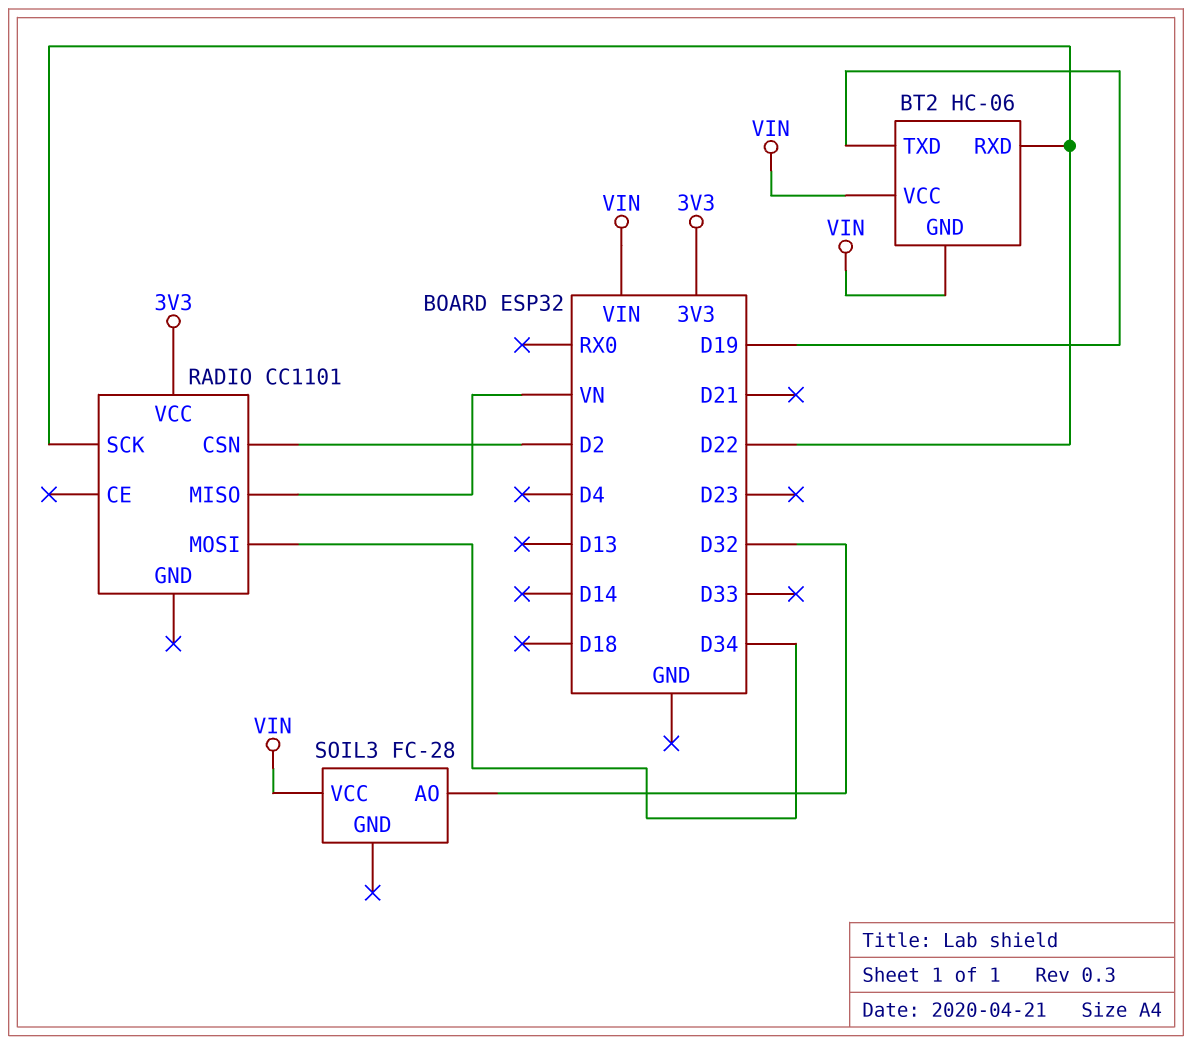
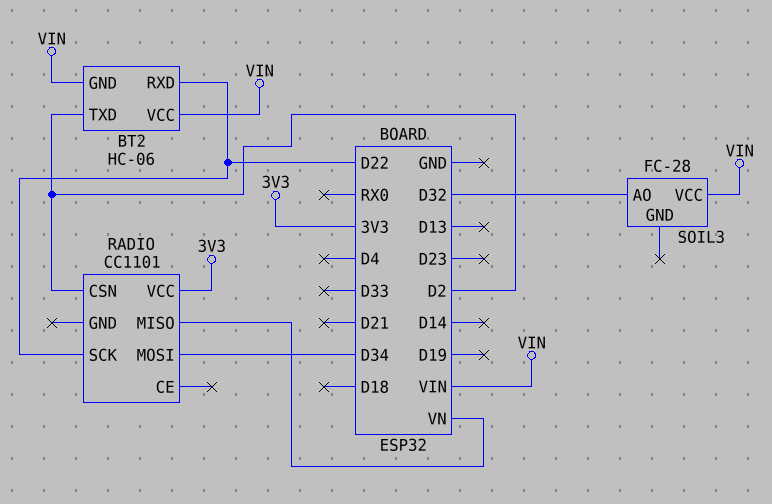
BT2 pin TXD: D19 -> D2

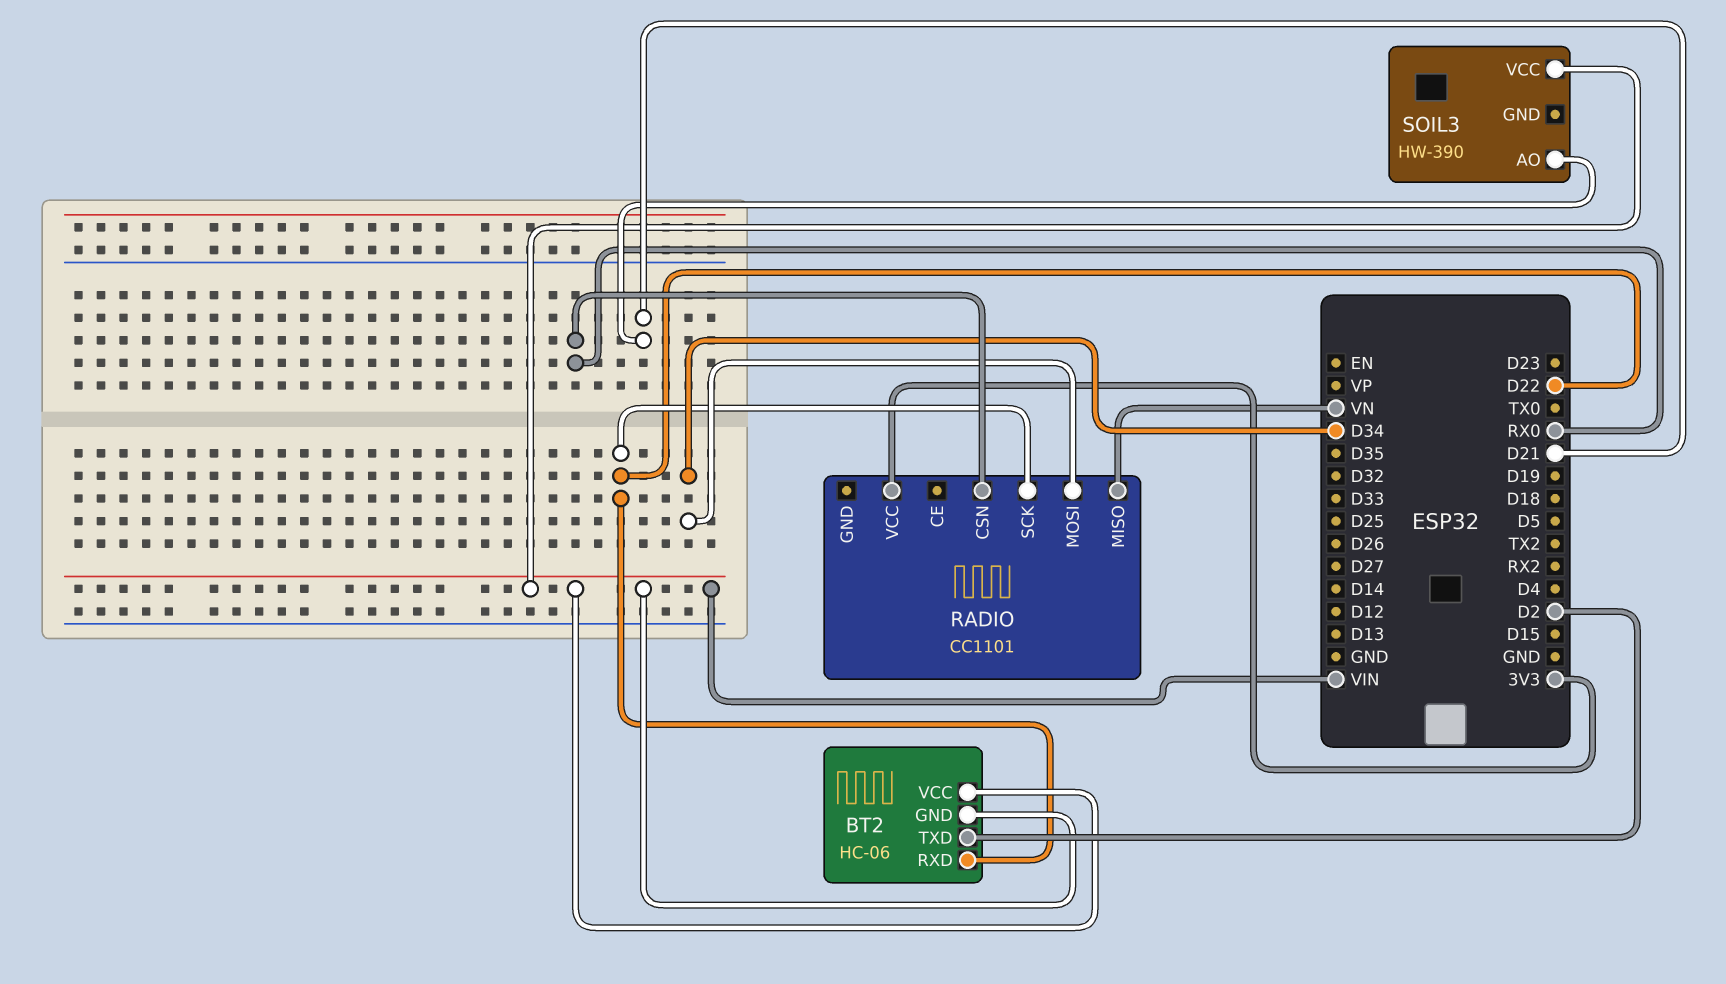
RADIO pin CSN: D2 -> RX0
SOIL3: FC-28 -> HW-390
SOIL3 pin AO: D32 -> D21

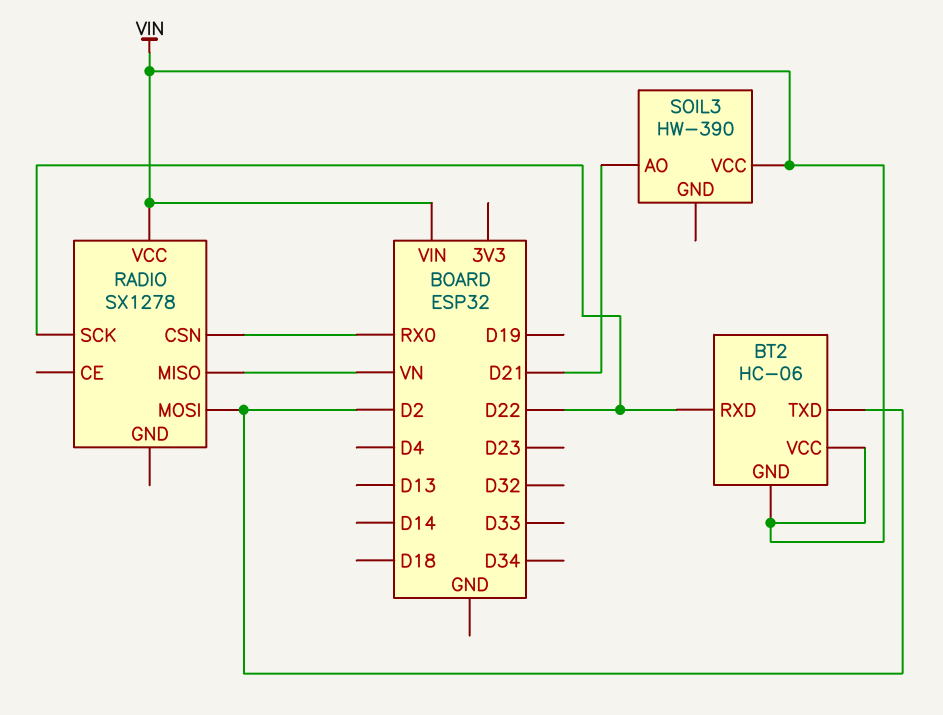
RADIO: CC1101 -> SX1278
RADIO pin MOSI: D34 -> D2
RADIO pin VCC: 3V3 -> VIN

